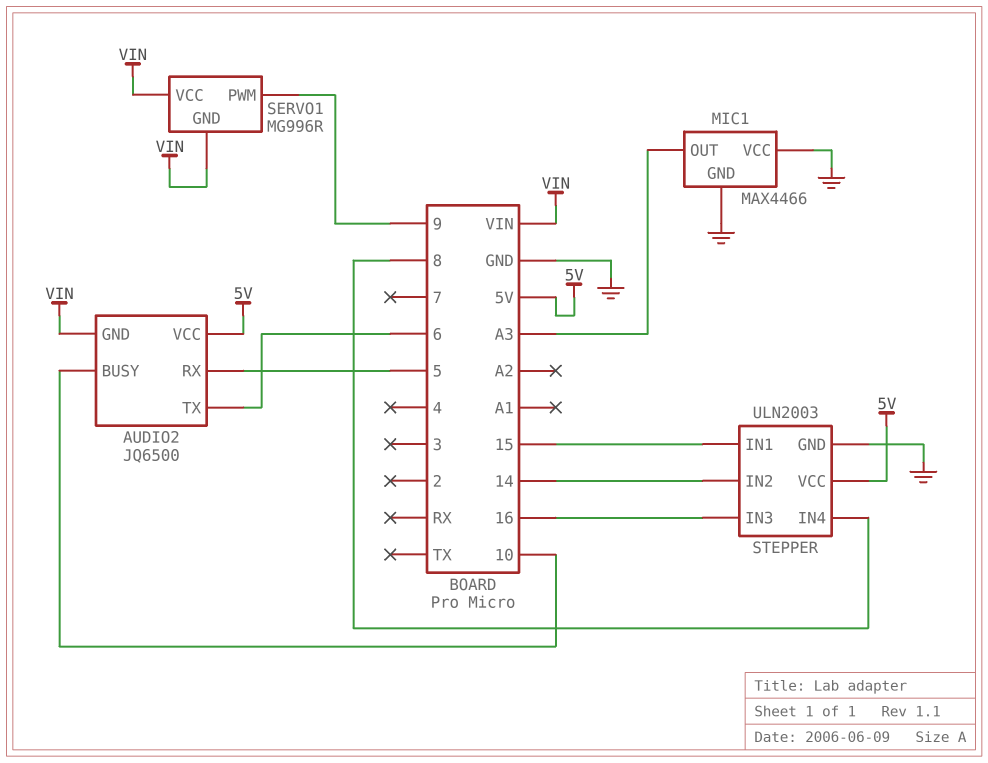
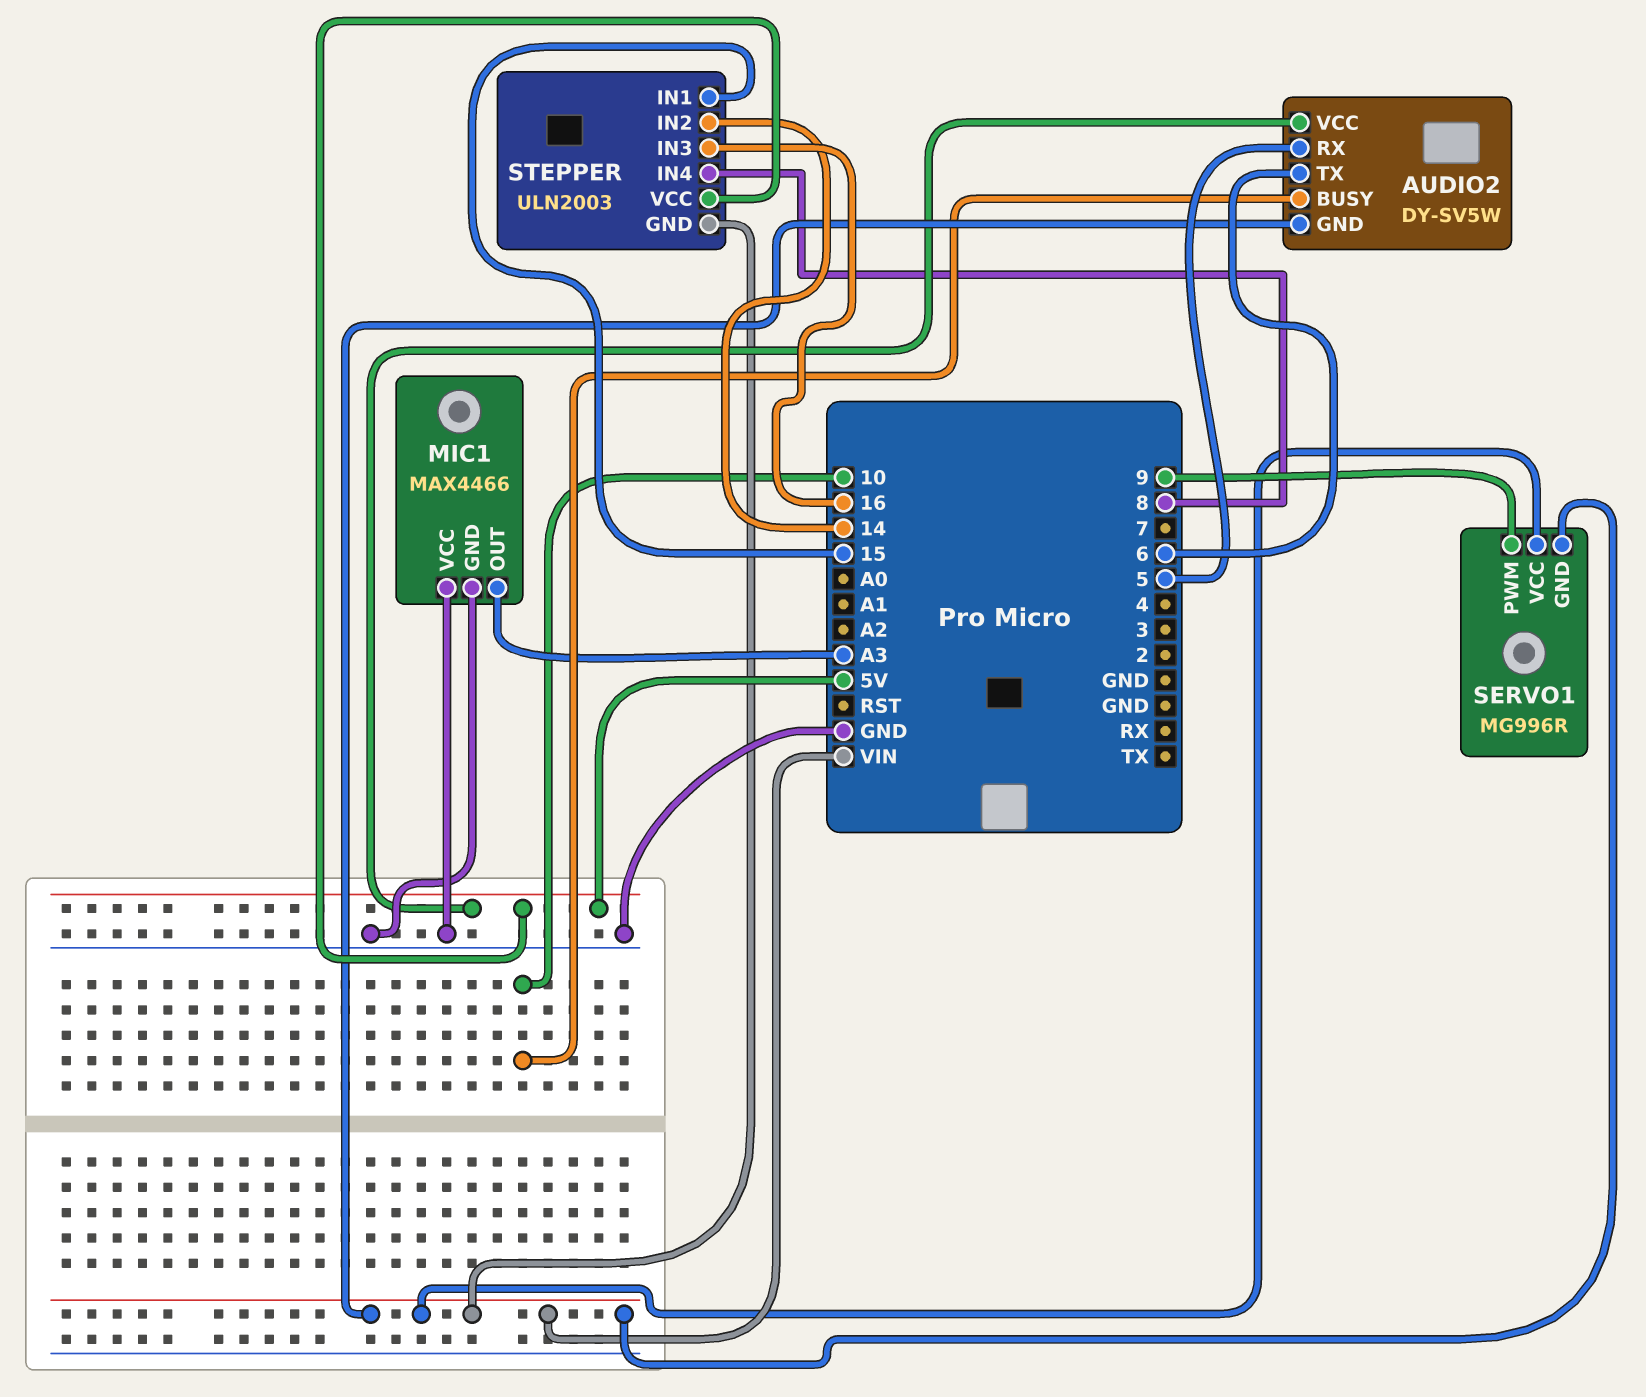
AUDIO2: JQ6500 -> DY-SV5W
STEPPER pin GND: GND -> VIN

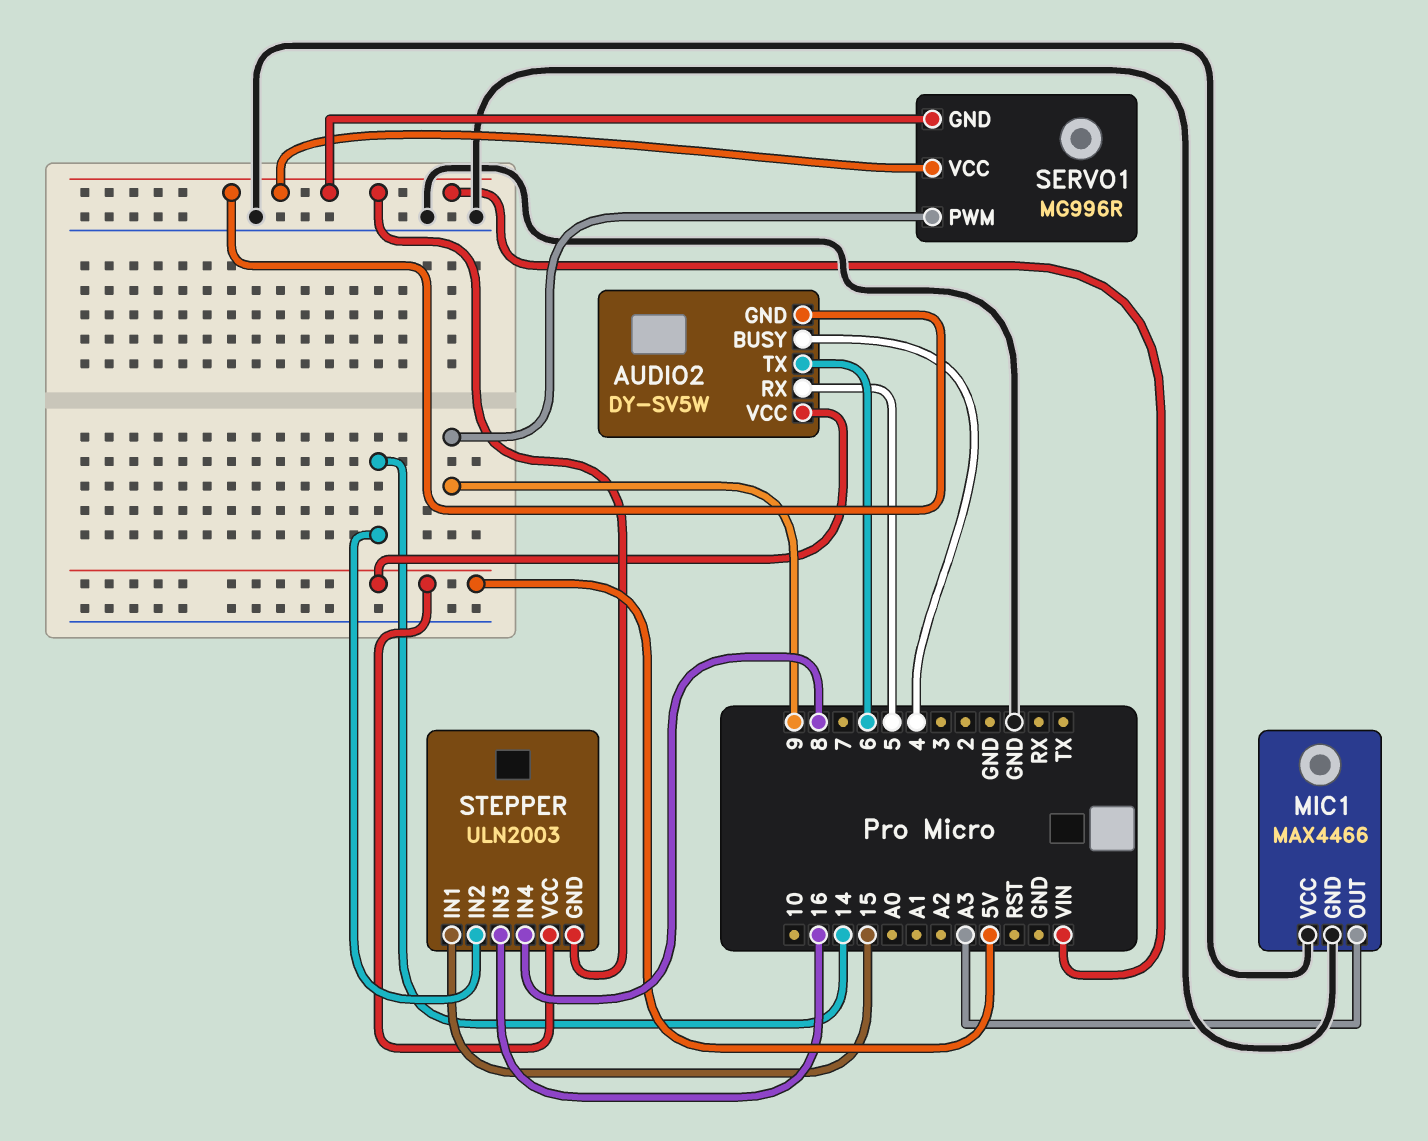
AUDIO2 pin BUSY: 10 -> 4

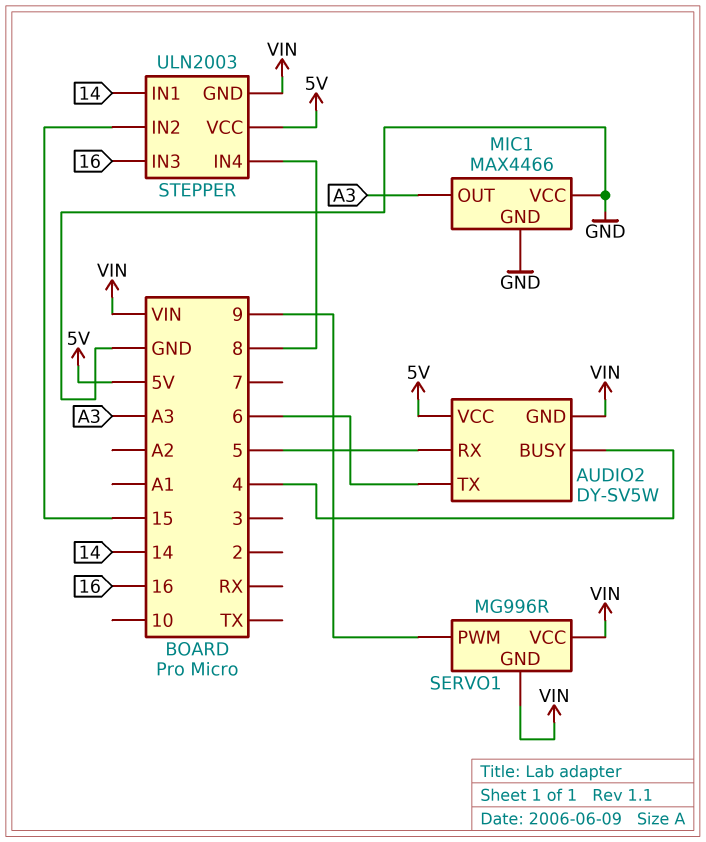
STEPPER pin IN1: 15 -> 14
STEPPER pin IN2: 14 -> 15

